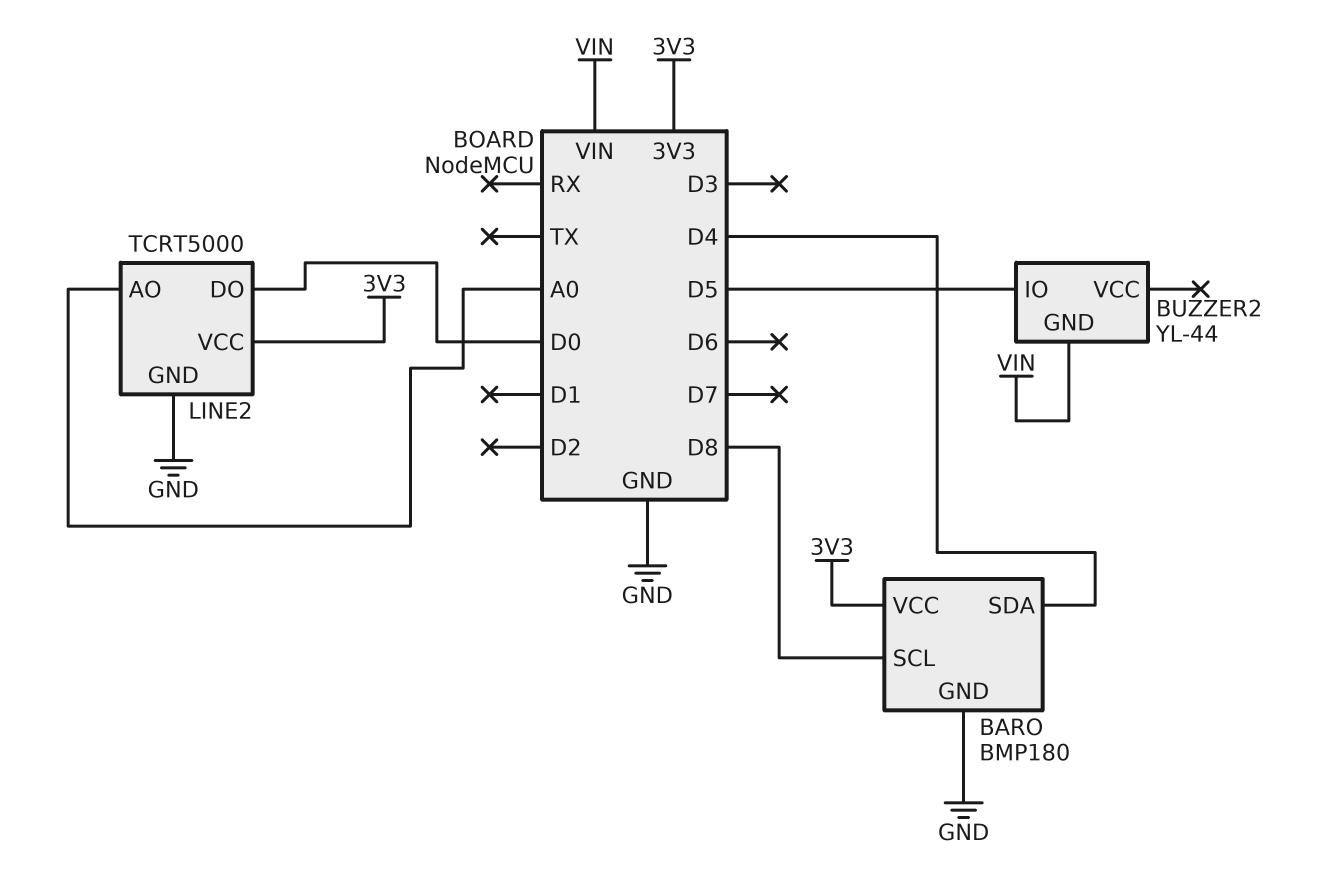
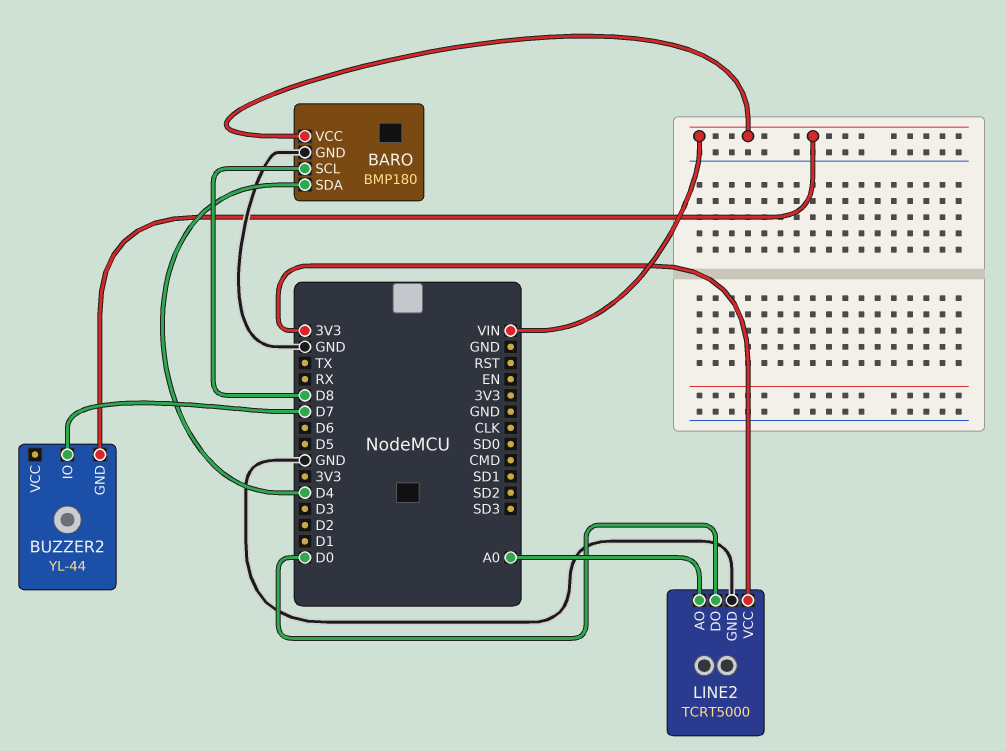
BARO pin VCC: 3V3 -> VIN
BUZZER2 pin IO: D5 -> D7

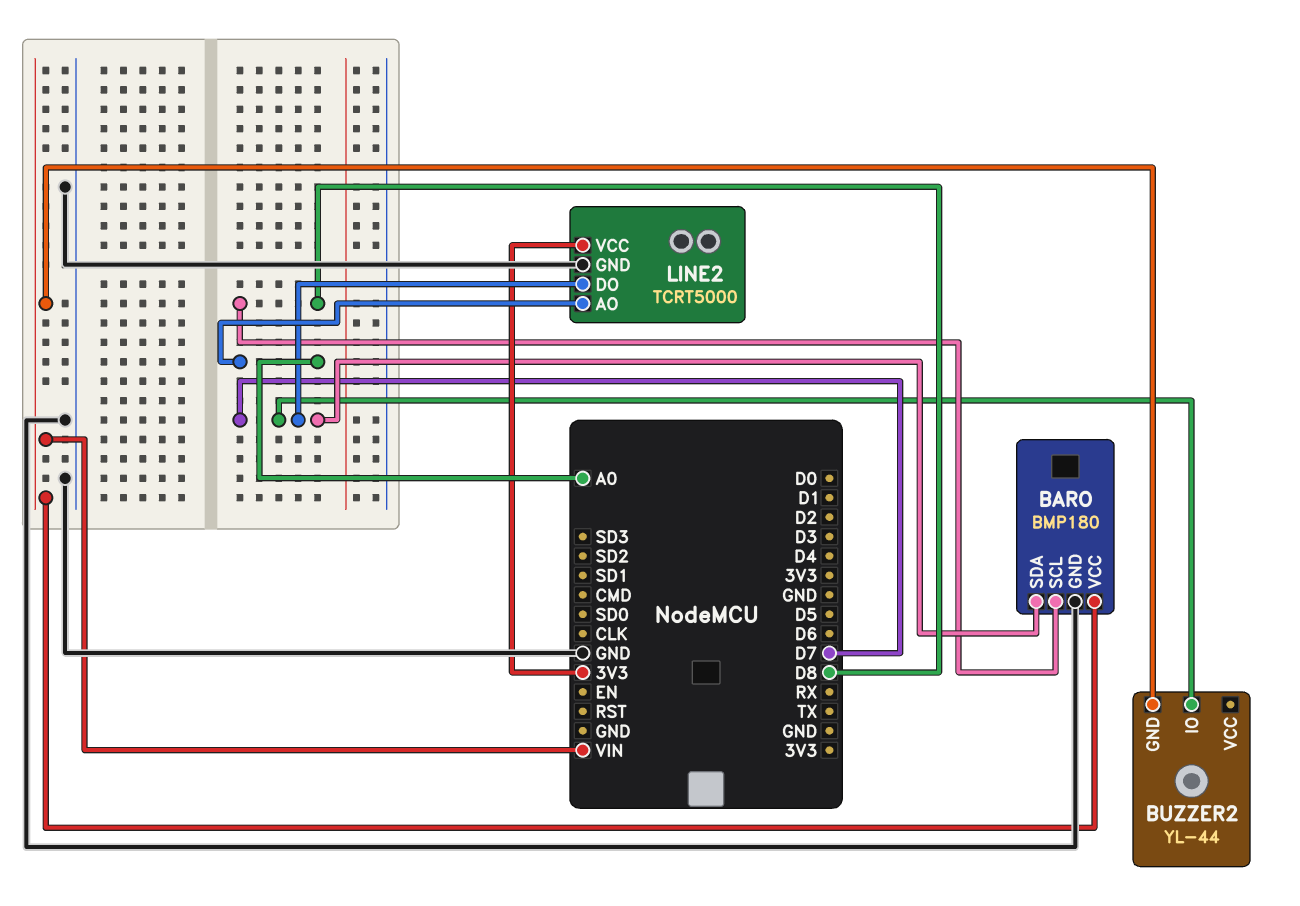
BARO pin SDA: D4 -> D7
LINE2 pin DO: D0 -> D7

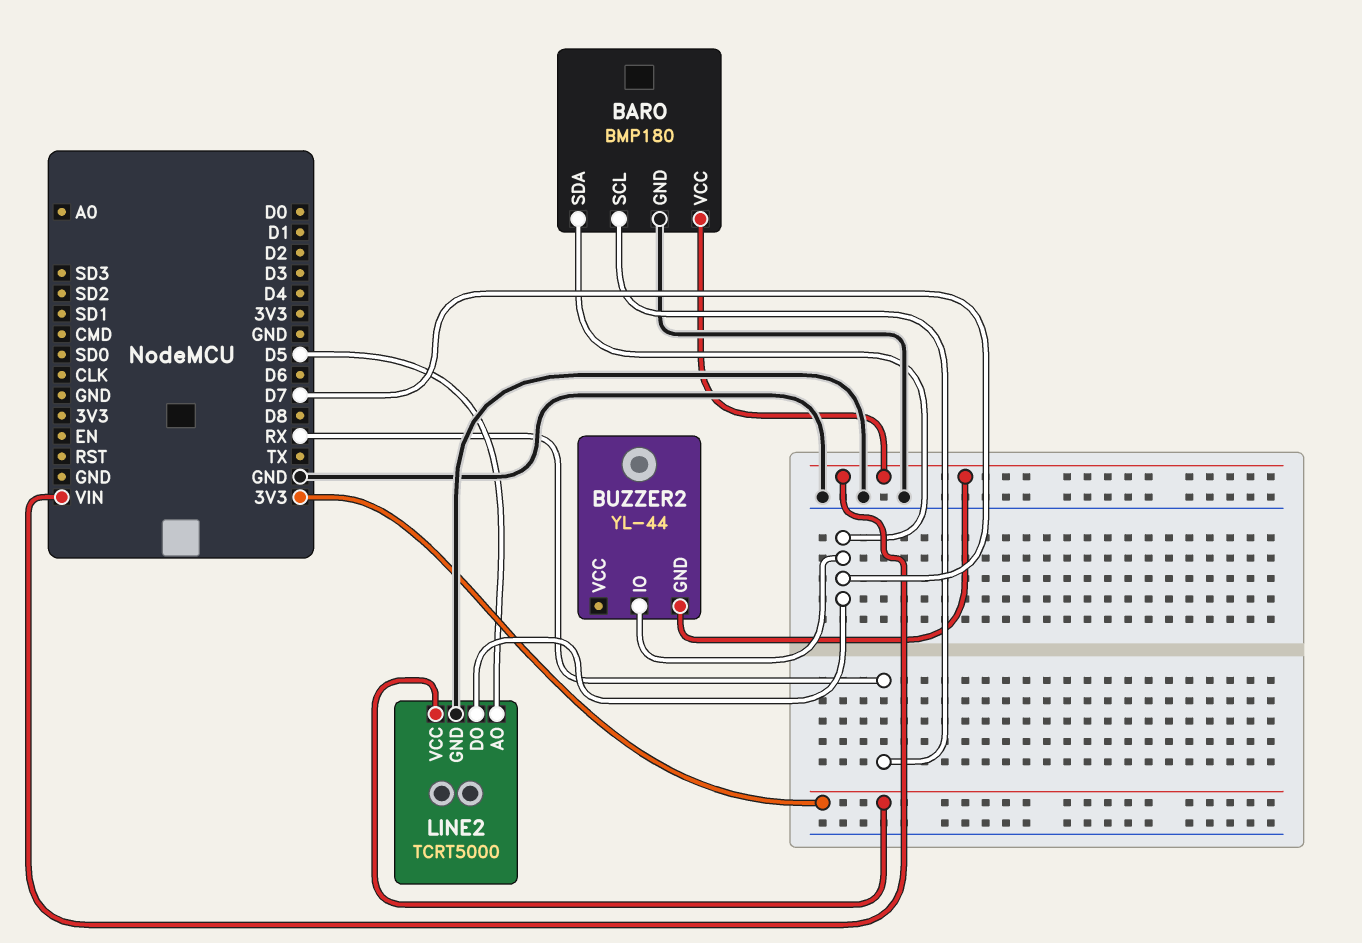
BARO pin SCL: D8 -> RX
LINE2 pin AO: A0 -> D5

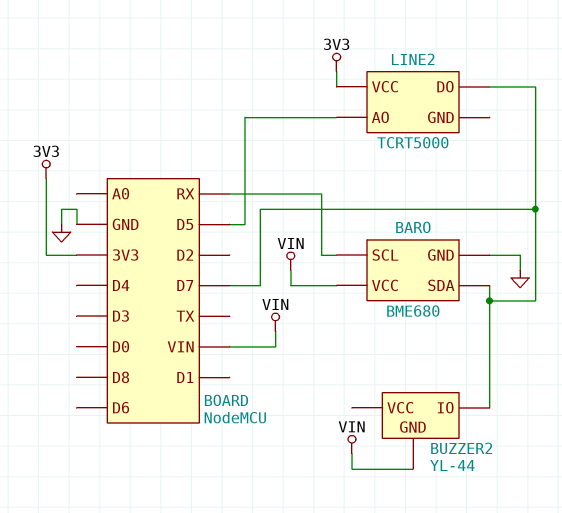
BARO: BMP180 -> BME680
LINE2 pin GND: GND -> none

